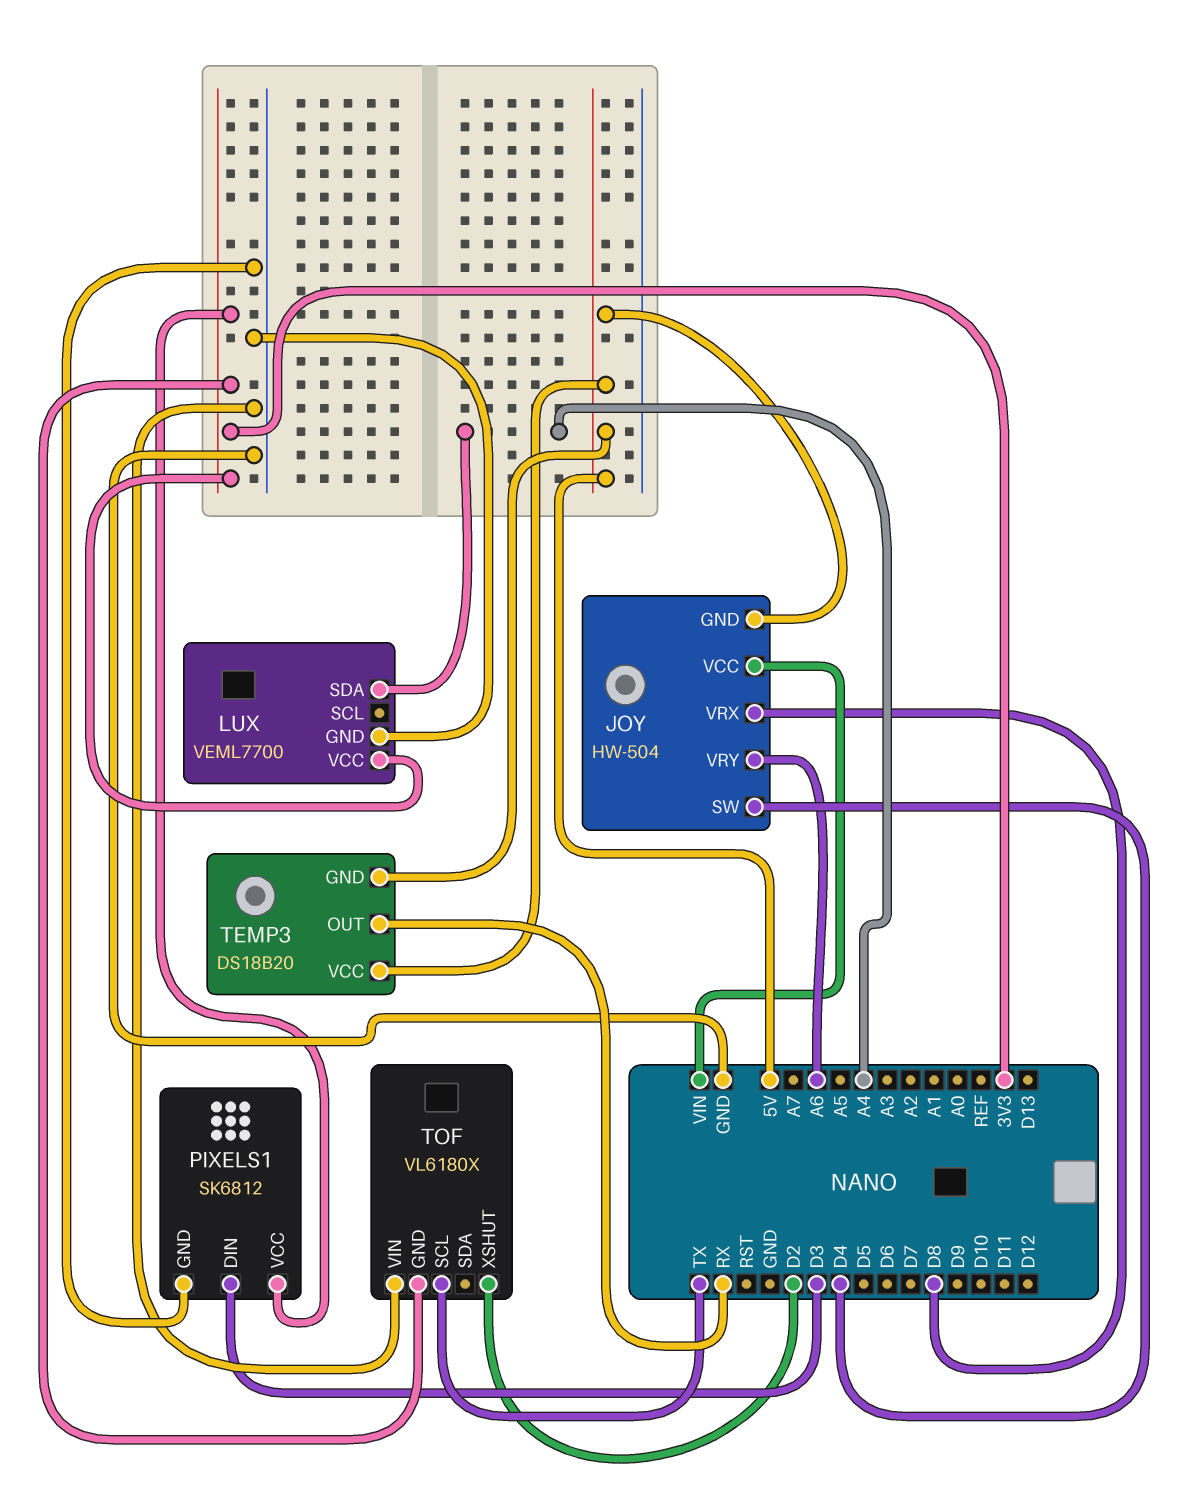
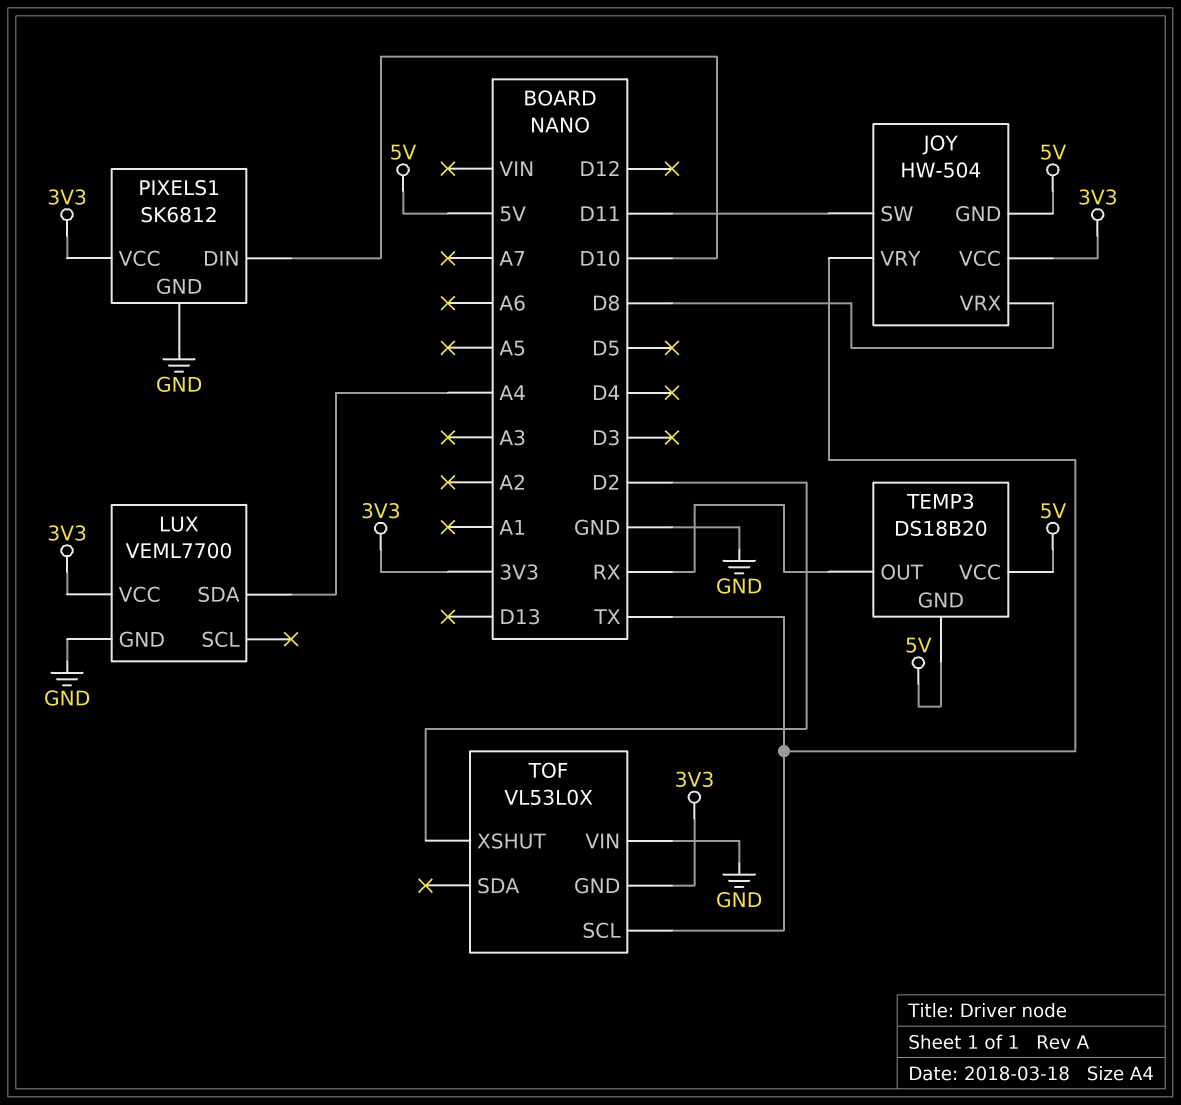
JOY pin SW: D4 -> D11
JOY pin VCC: VIN -> 3V3
JOY pin VRY: A6 -> TX
PIXELS1 pin DIN: D3 -> D10
TOF: VL6180X -> VL53L0X

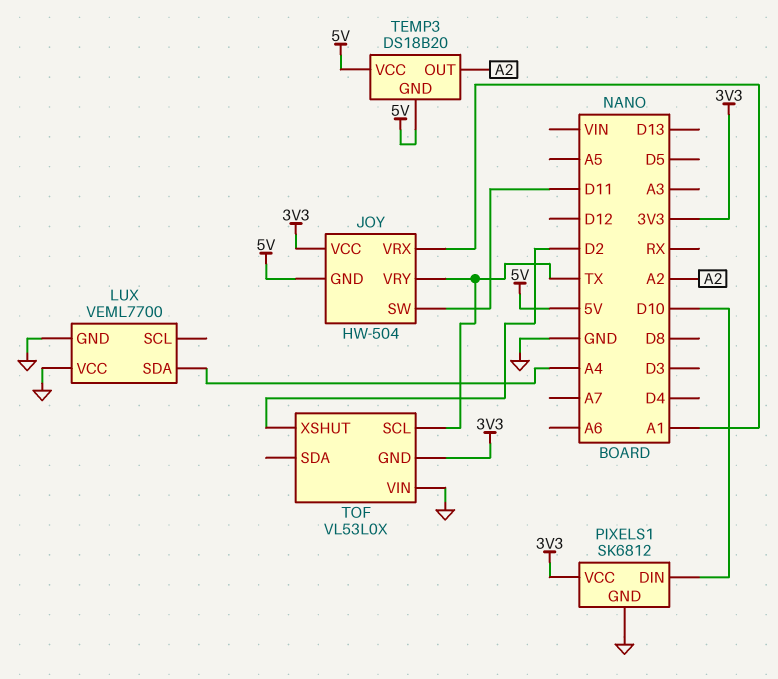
JOY pin VRX: D8 -> A1
LUX pin VCC: 3V3 -> GND
TEMP3 pin OUT: RX -> A2

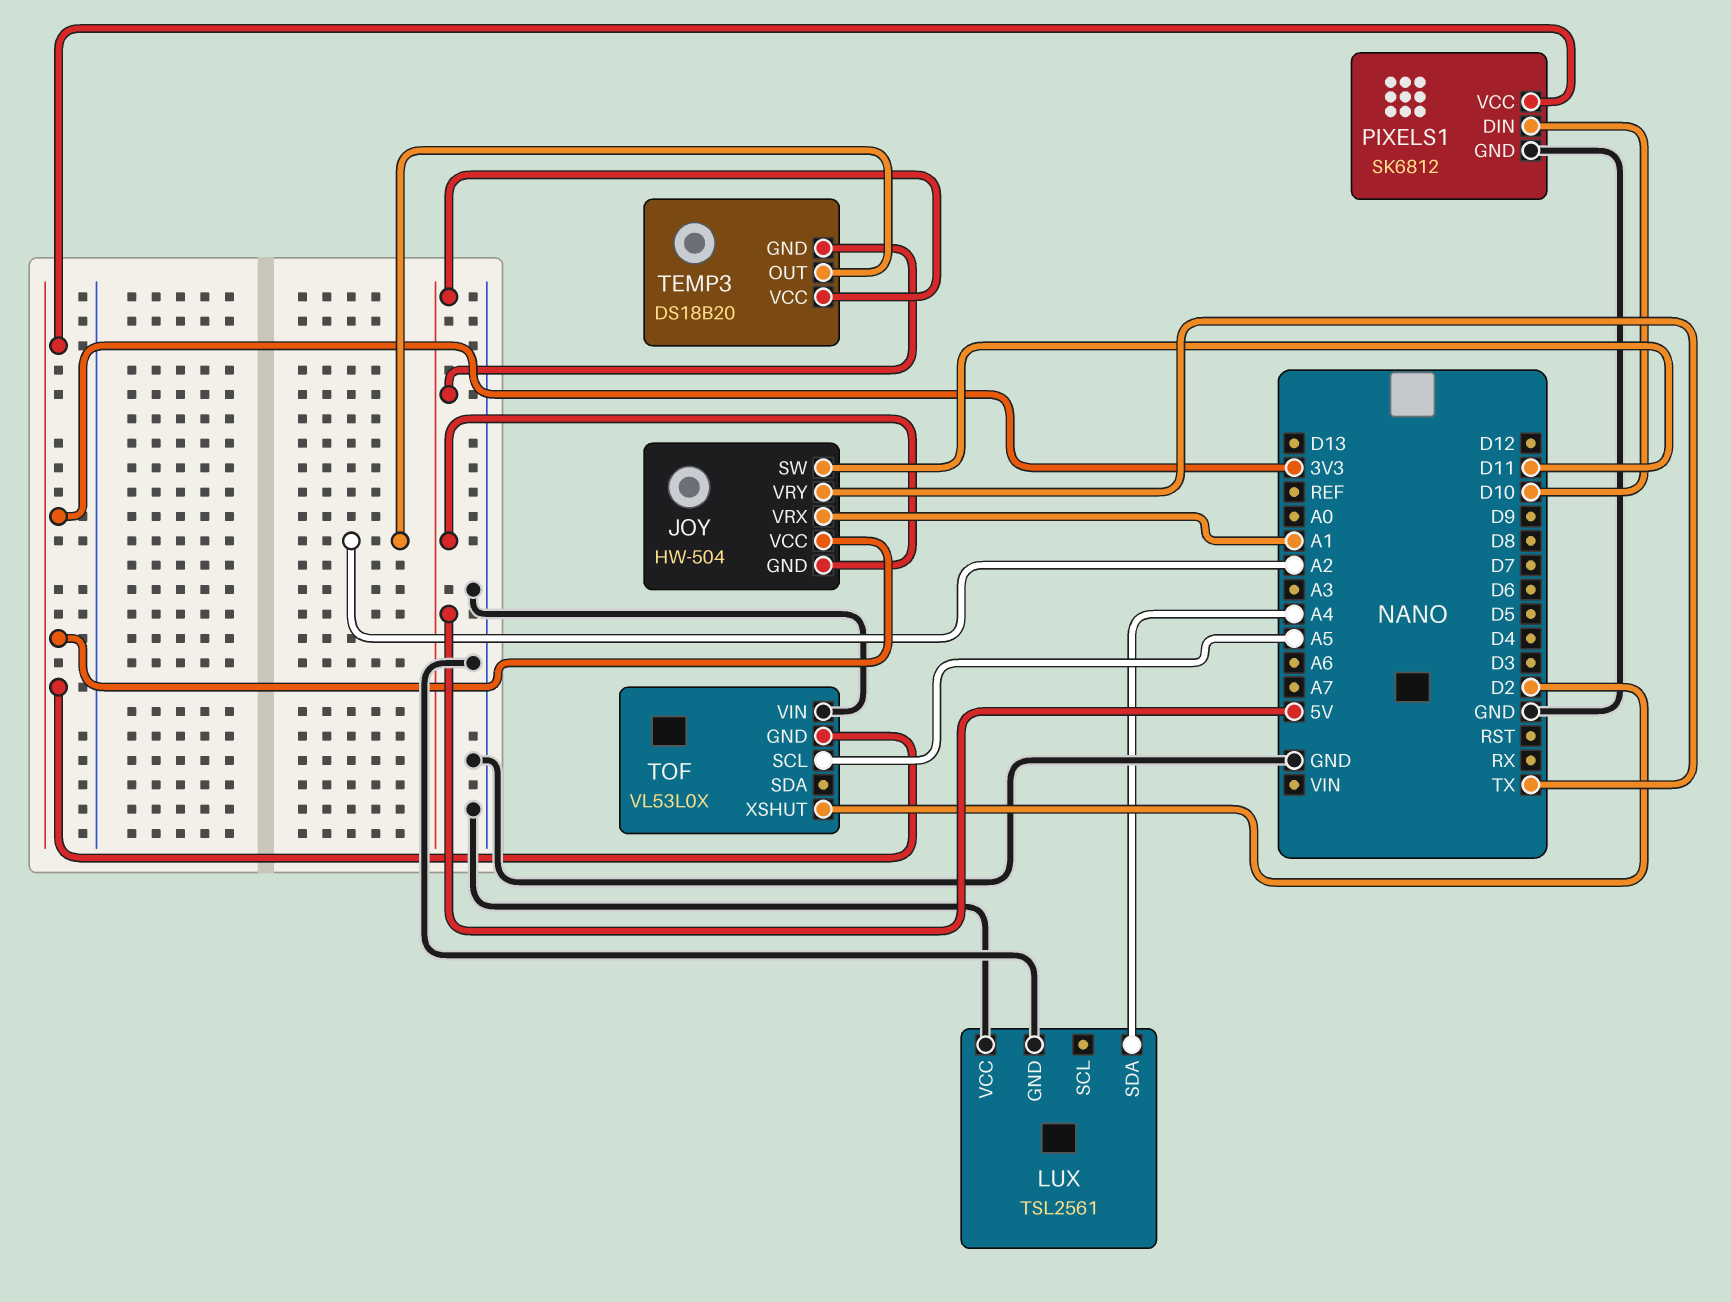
LUX: VEML7700 -> TSL2561
TOF pin SCL: TX -> A5

